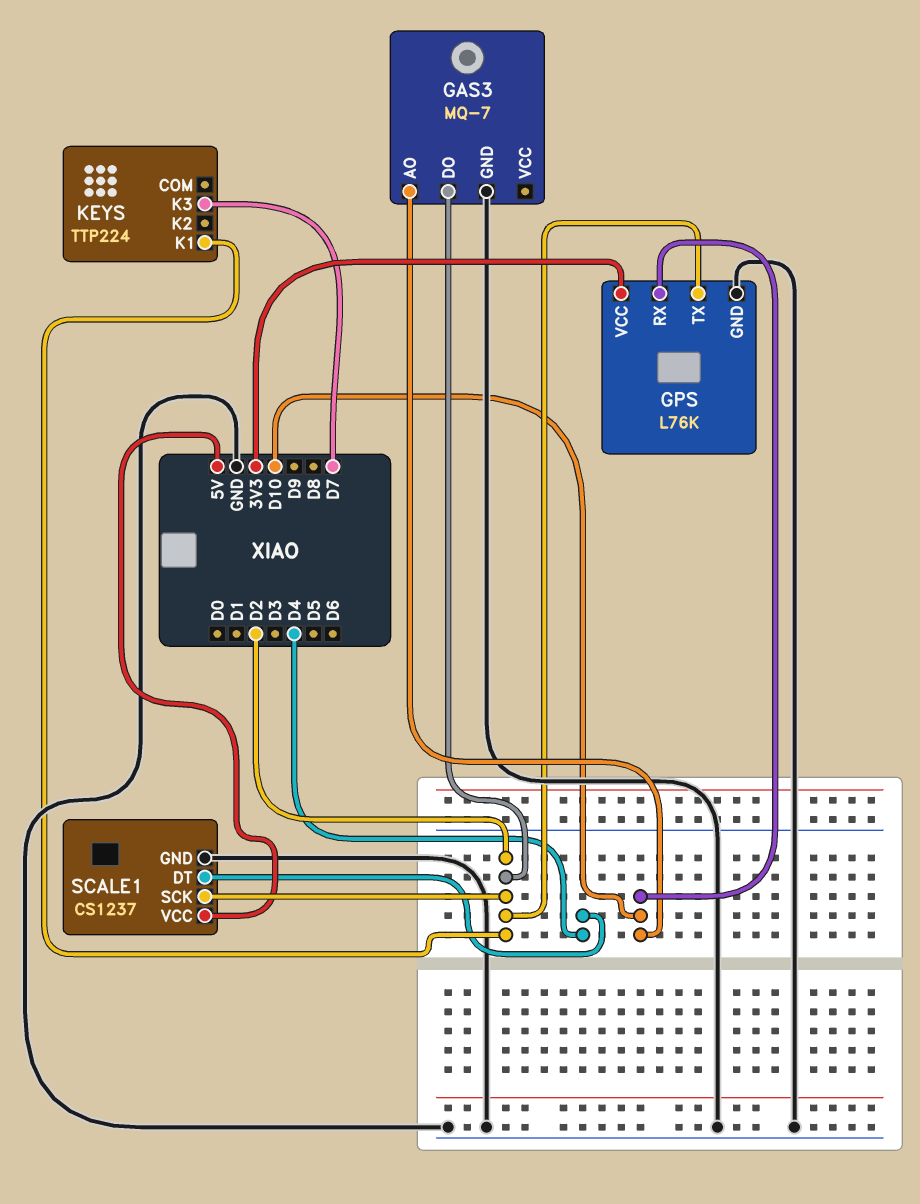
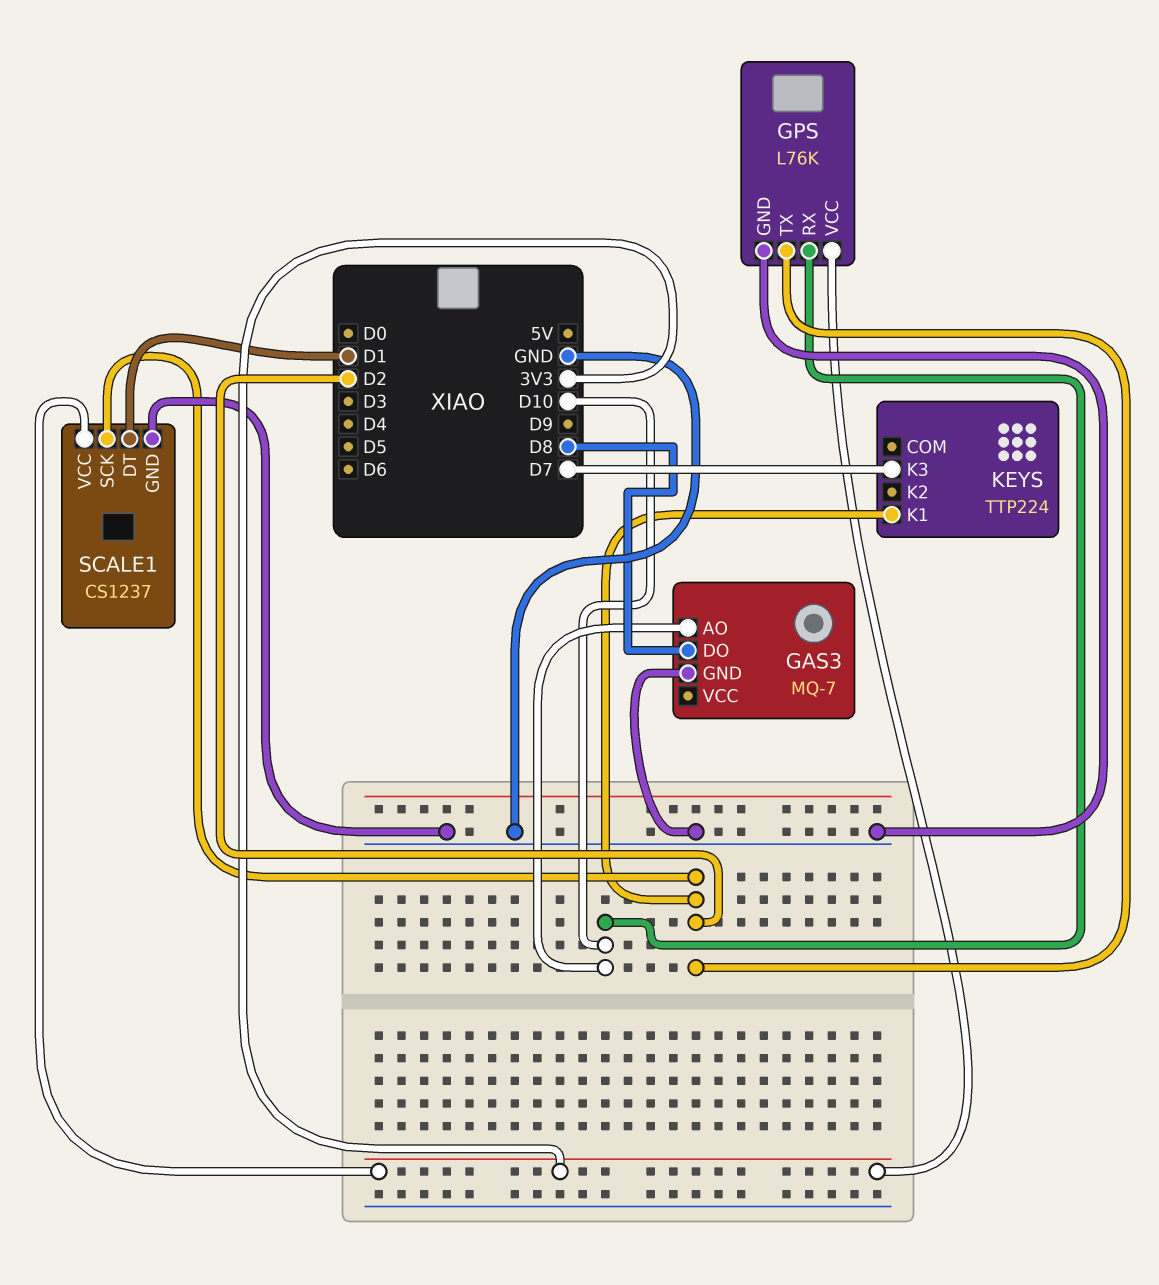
GAS3 pin DO: D2 -> D8
SCALE1 pin DT: D4 -> D1
SCALE1 pin VCC: 5V -> 3V3

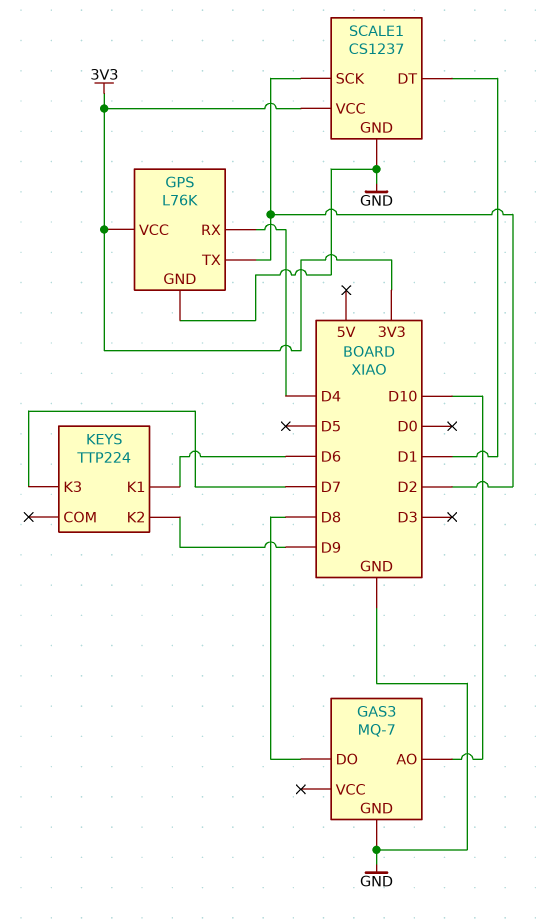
GPS pin RX: D10 -> D4
KEYS pin K1: D2 -> D6
KEYS pin K2: none -> D9

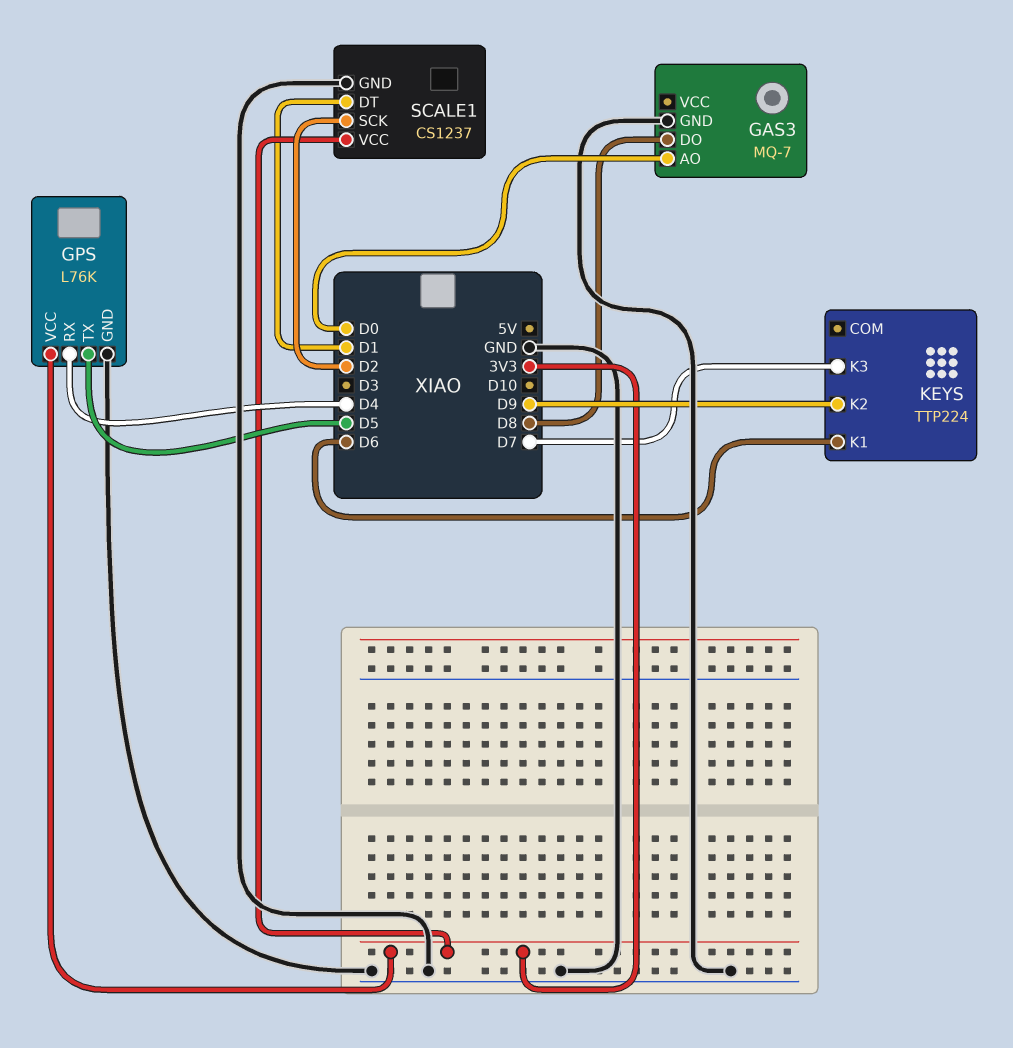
GAS3 pin AO: D10 -> D0
GPS pin TX: D2 -> D5

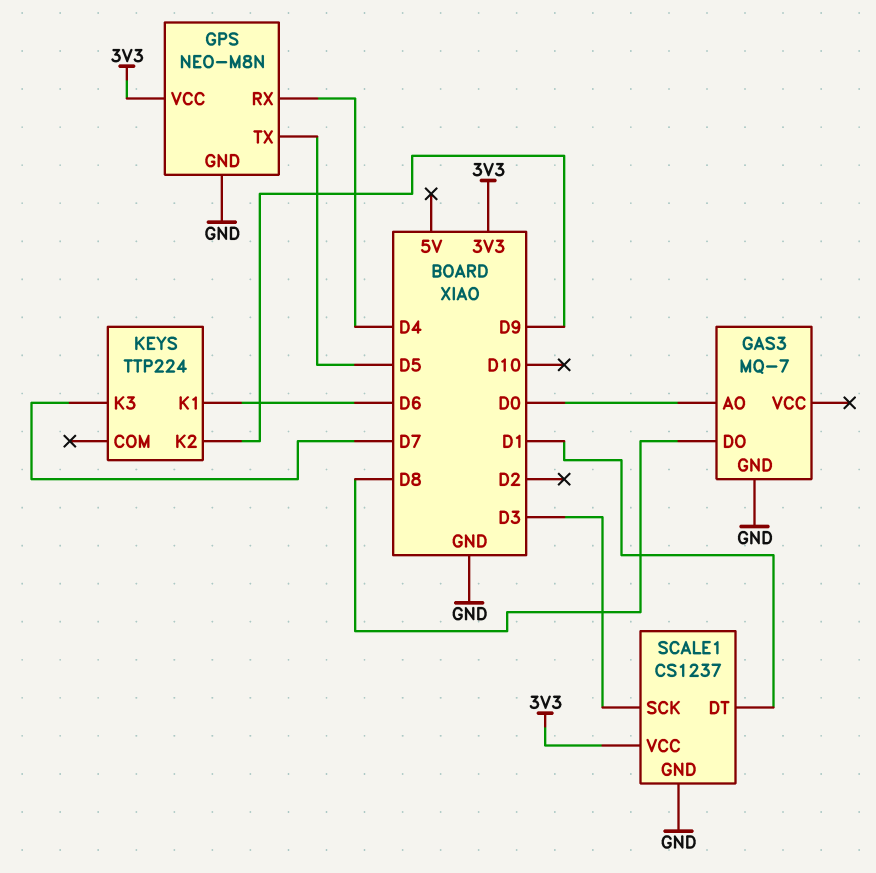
GPS: L76K -> NEO-M8N
SCALE1 pin SCK: D2 -> D3

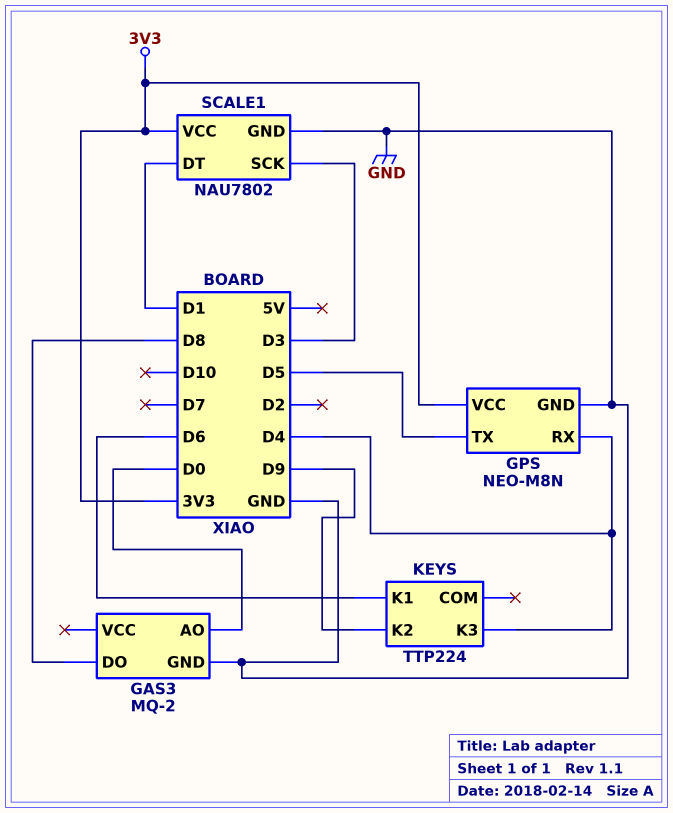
GAS3: MQ-7 -> MQ-2
KEYS pin K3: D7 -> D4
SCALE1: CS1237 -> NAU7802

